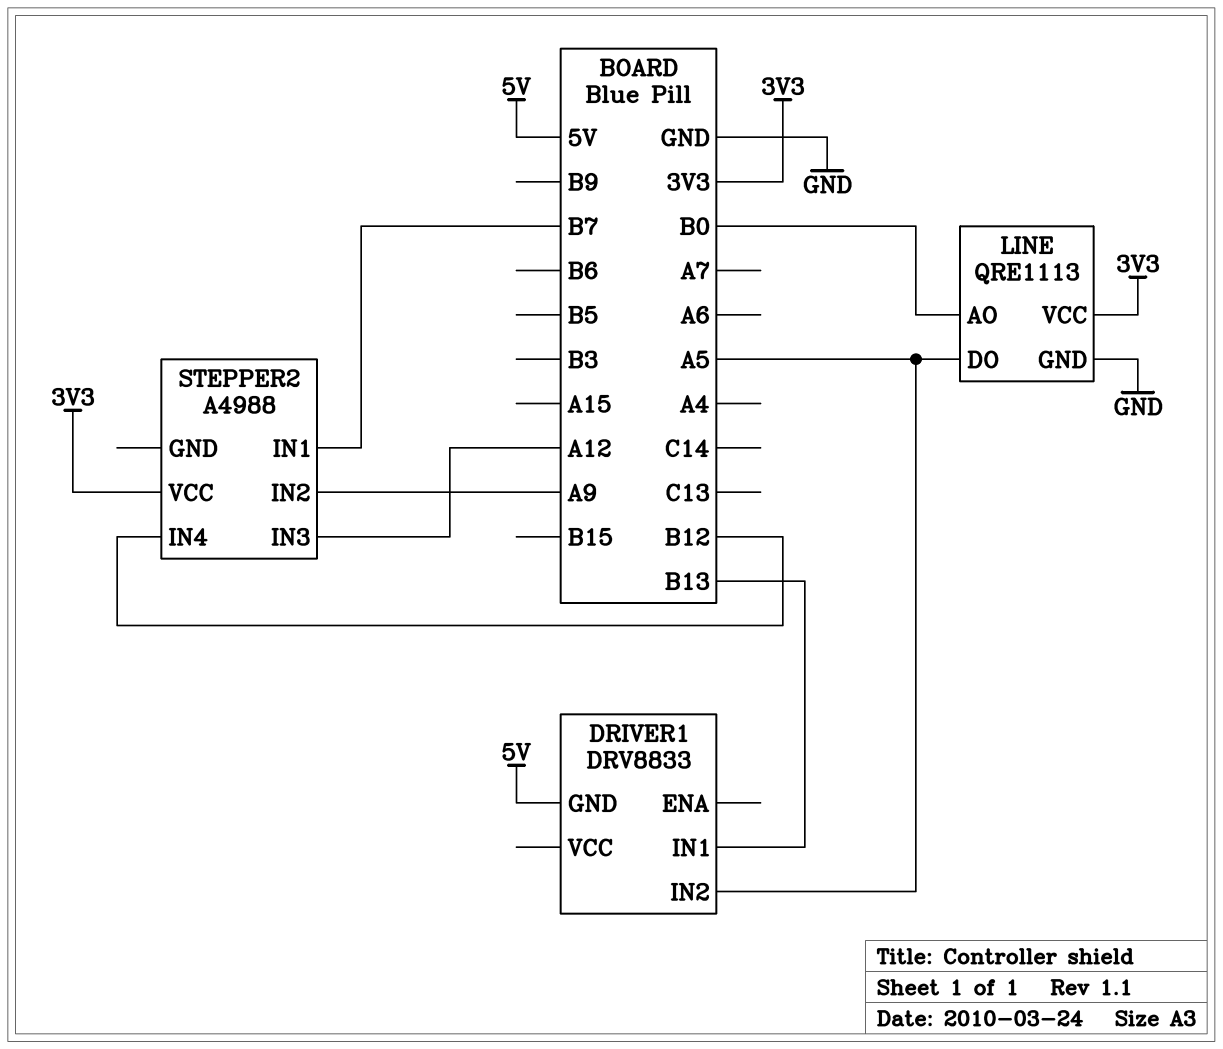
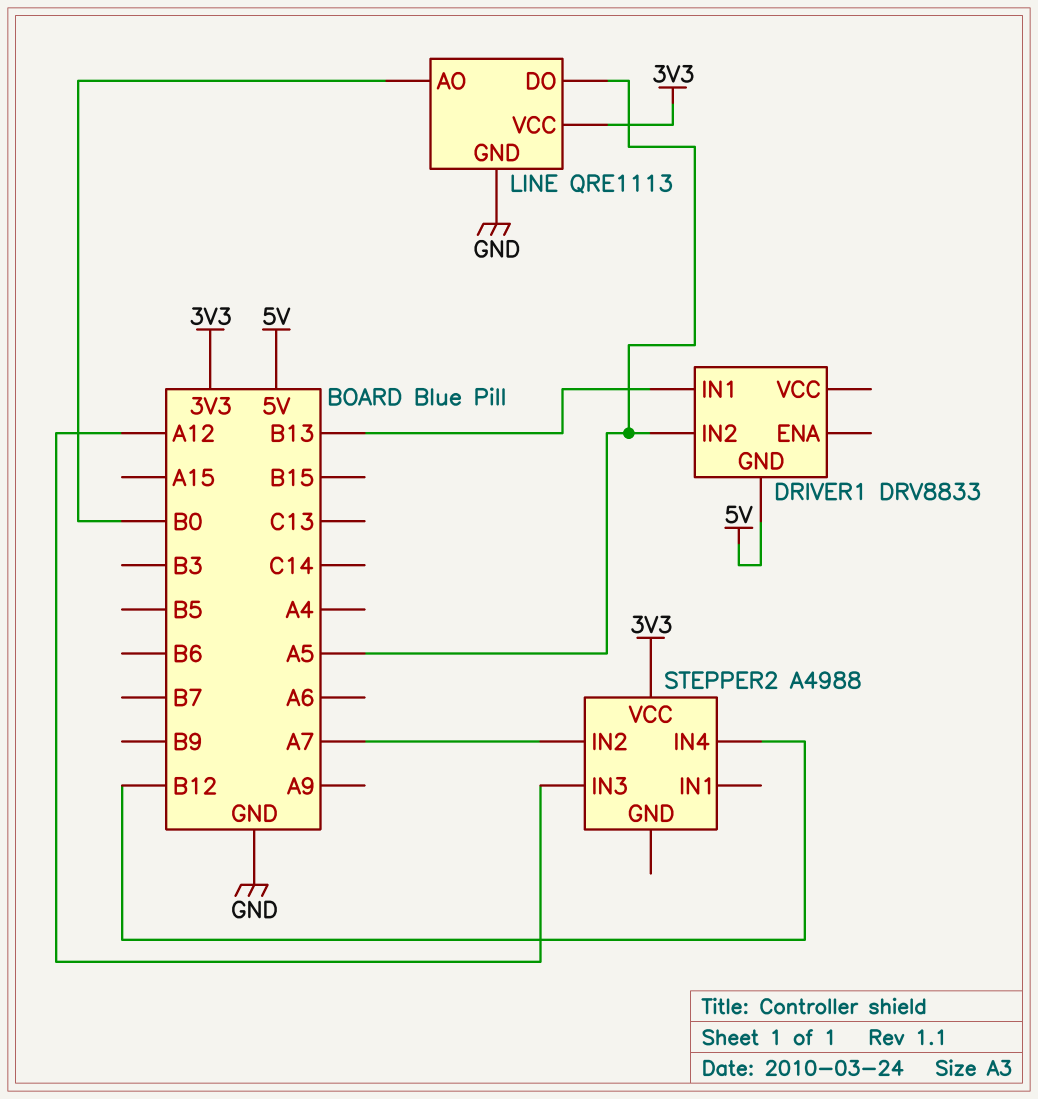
STEPPER2 pin IN1: B7 -> none
STEPPER2 pin IN2: A9 -> A7

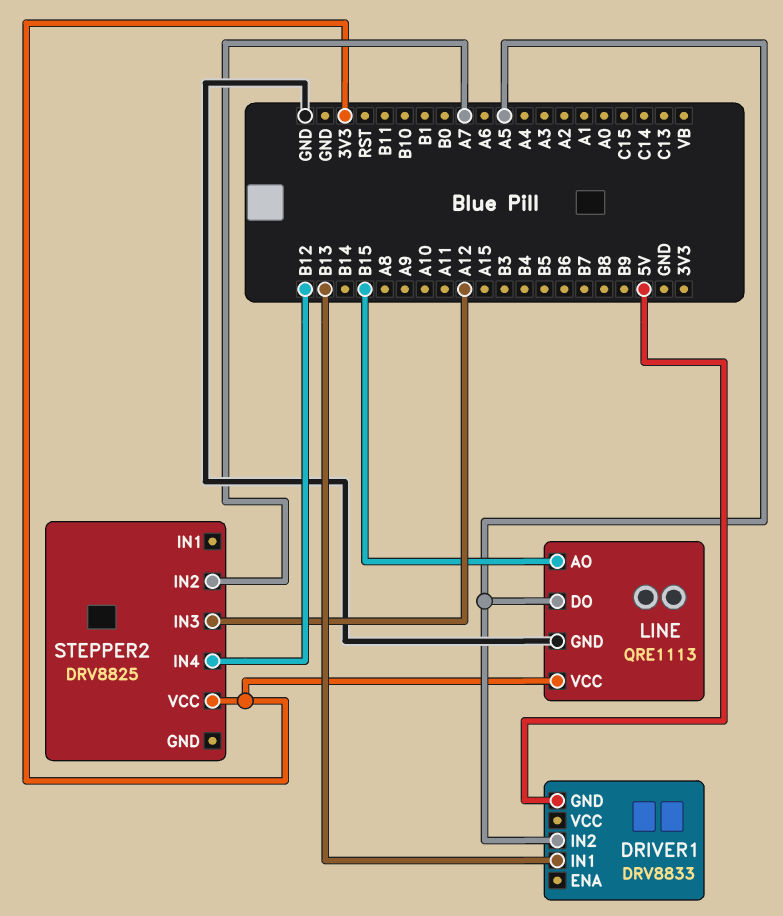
LINE pin AO: B0 -> B15
STEPPER2: A4988 -> DRV8825

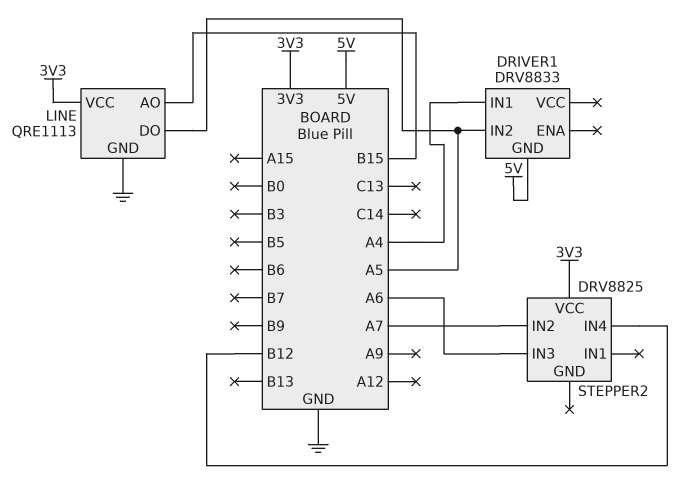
DRIVER1 pin IN1: B13 -> A4
STEPPER2 pin IN3: A12 -> A6

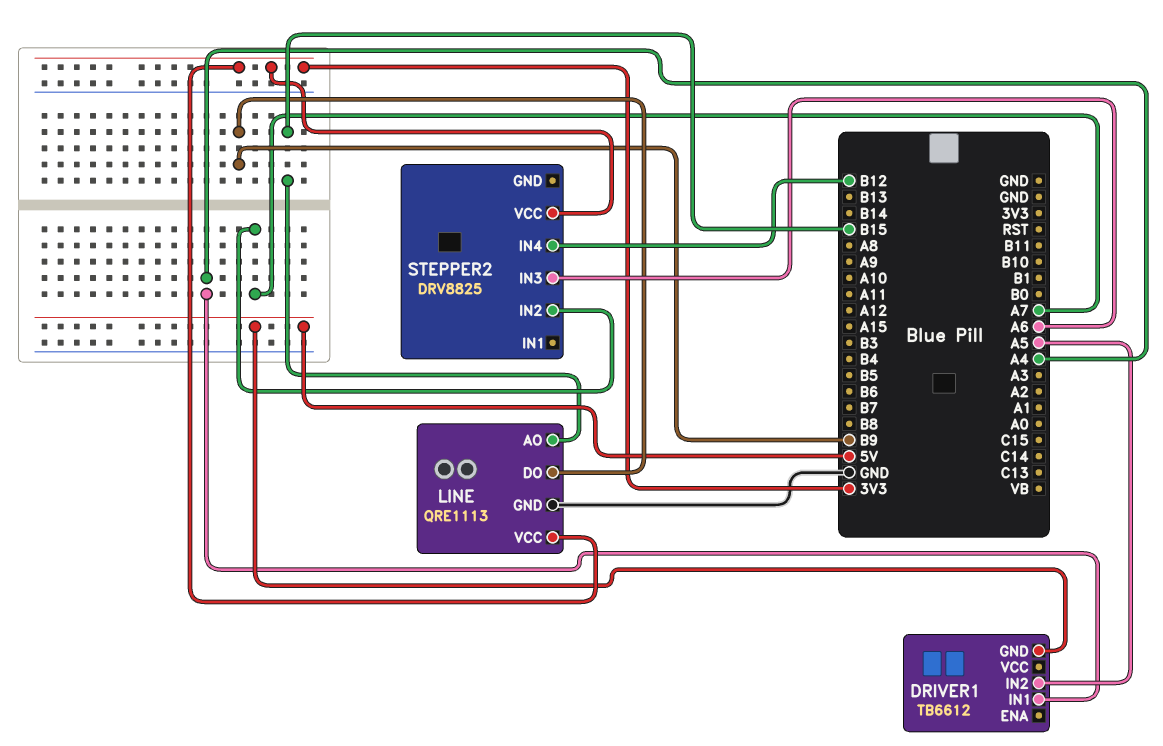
DRIVER1: DRV8833 -> TB6612
LINE pin DO: A5 -> B9

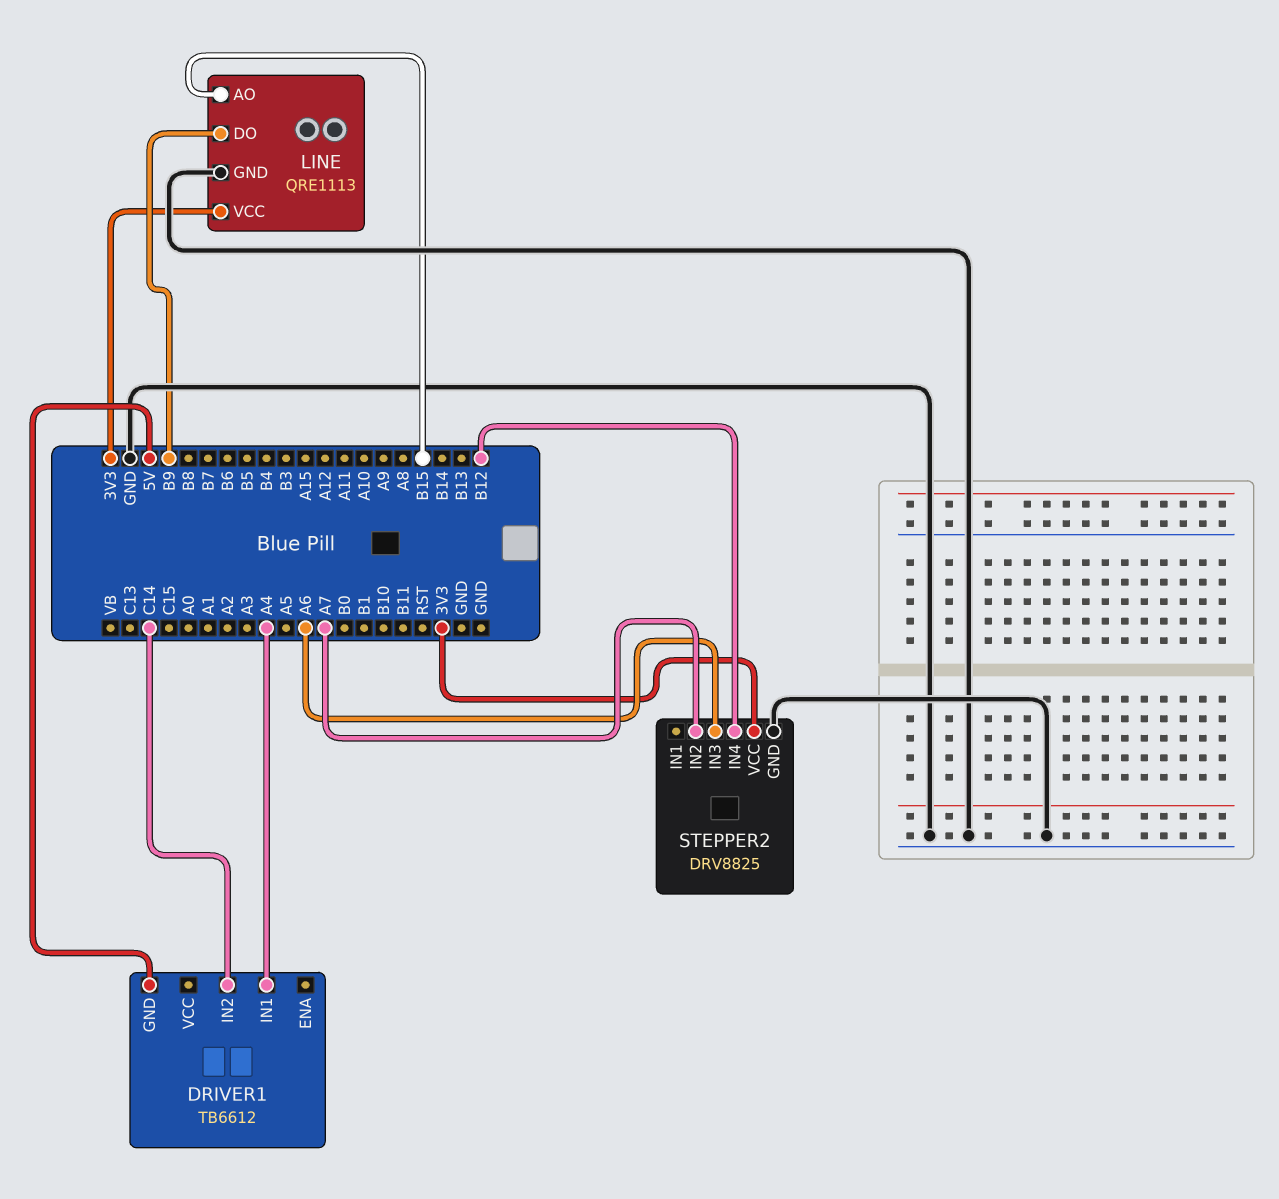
DRIVER1 pin IN2: A5 -> C14
STEPPER2 pin GND: none -> GND

